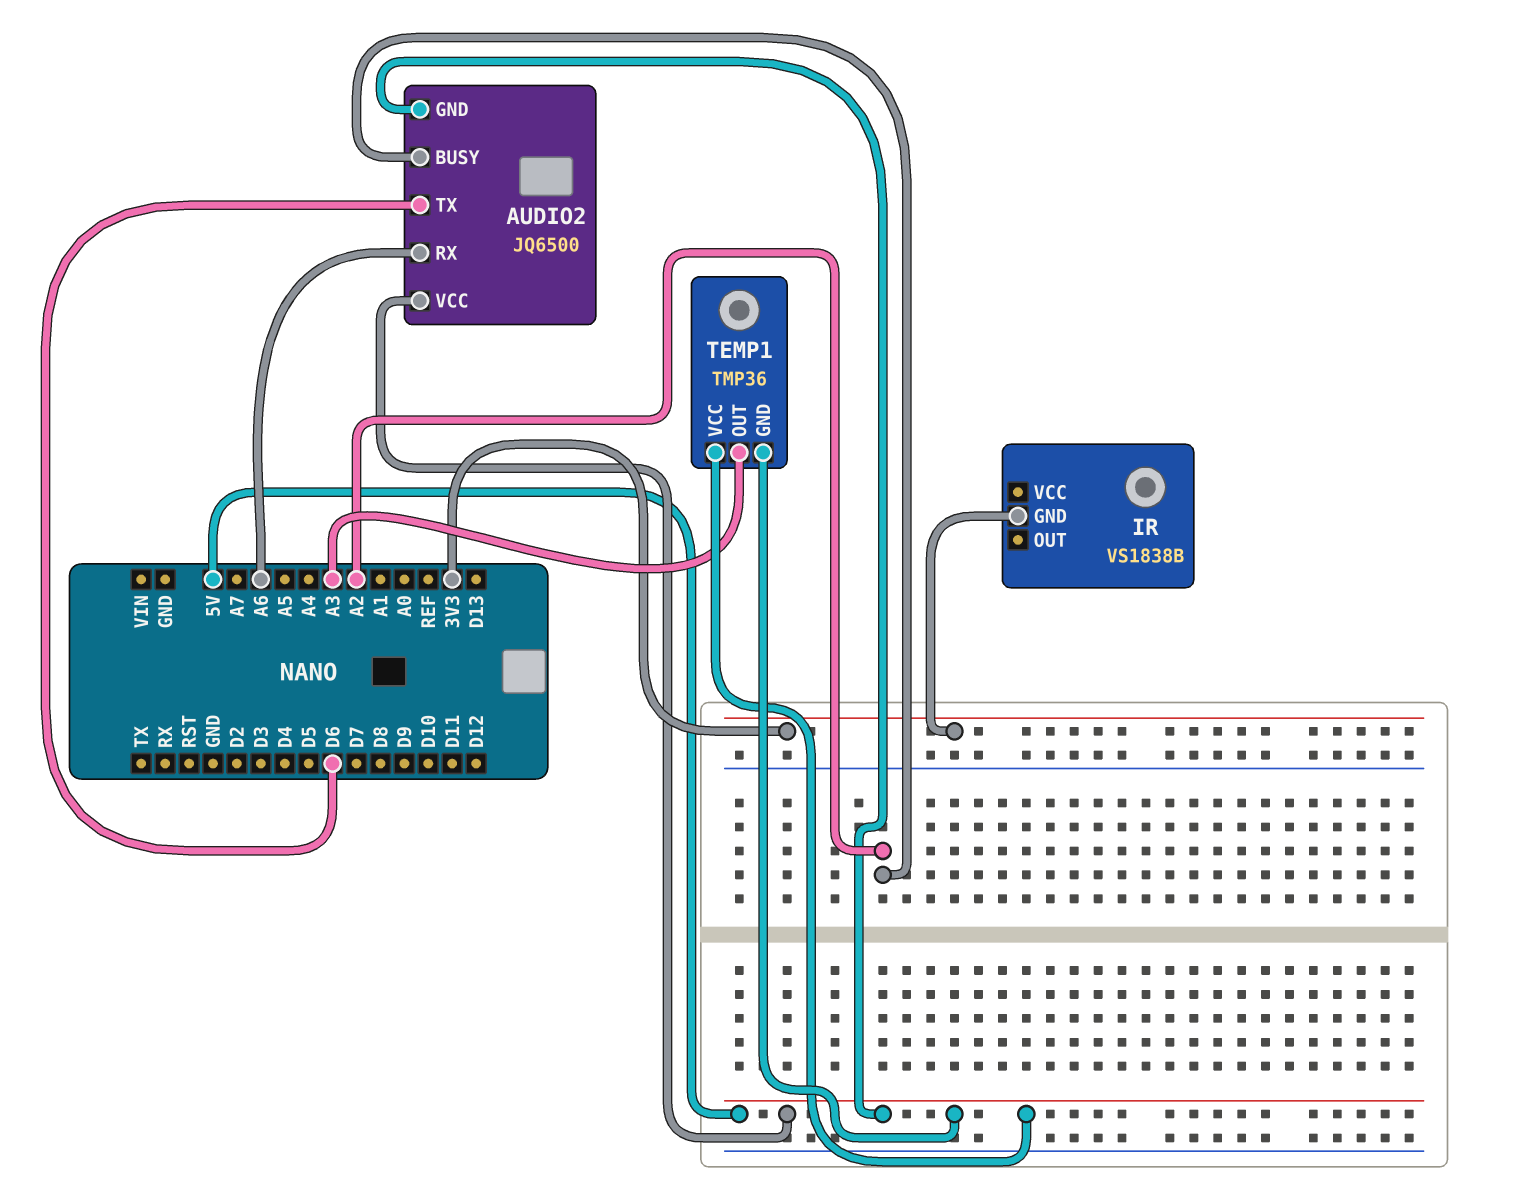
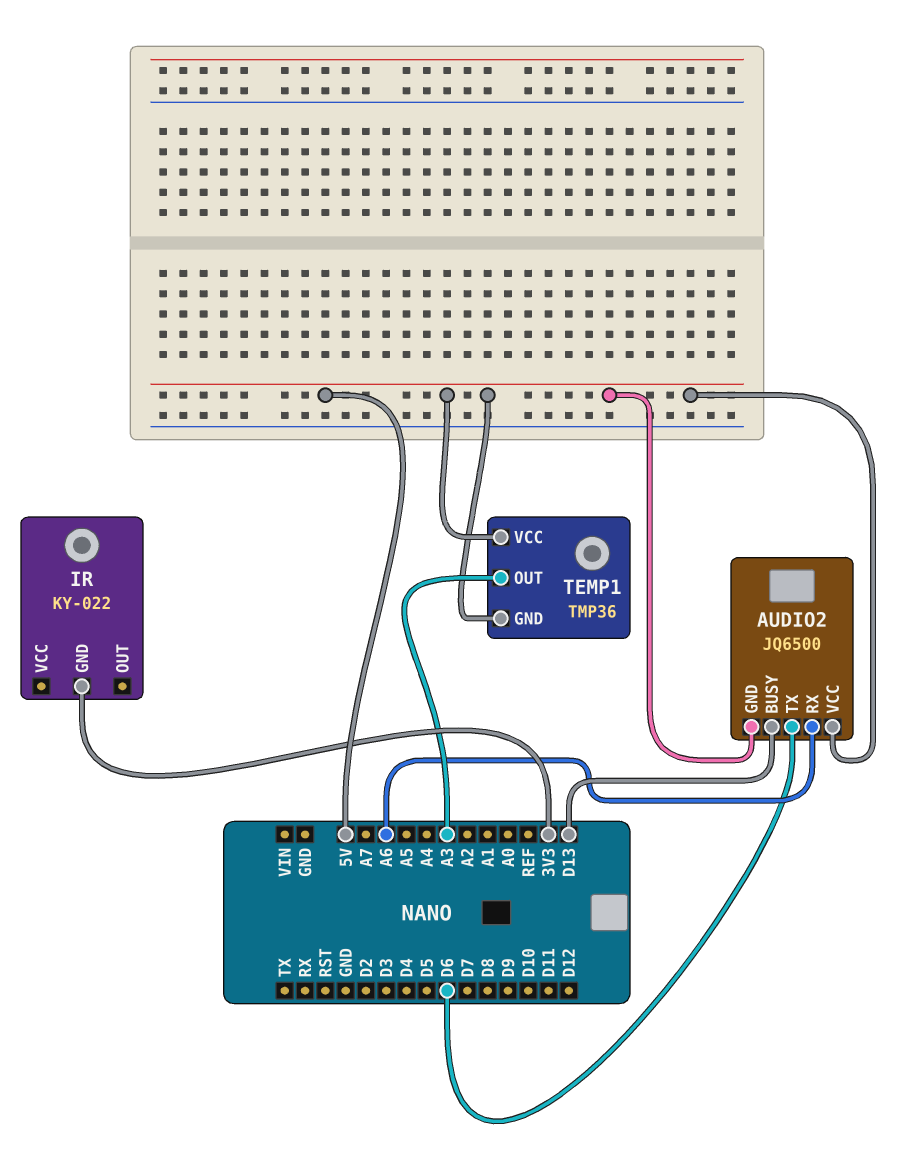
AUDIO2 pin BUSY: A2 -> D13
IR: VS1838B -> KY-022

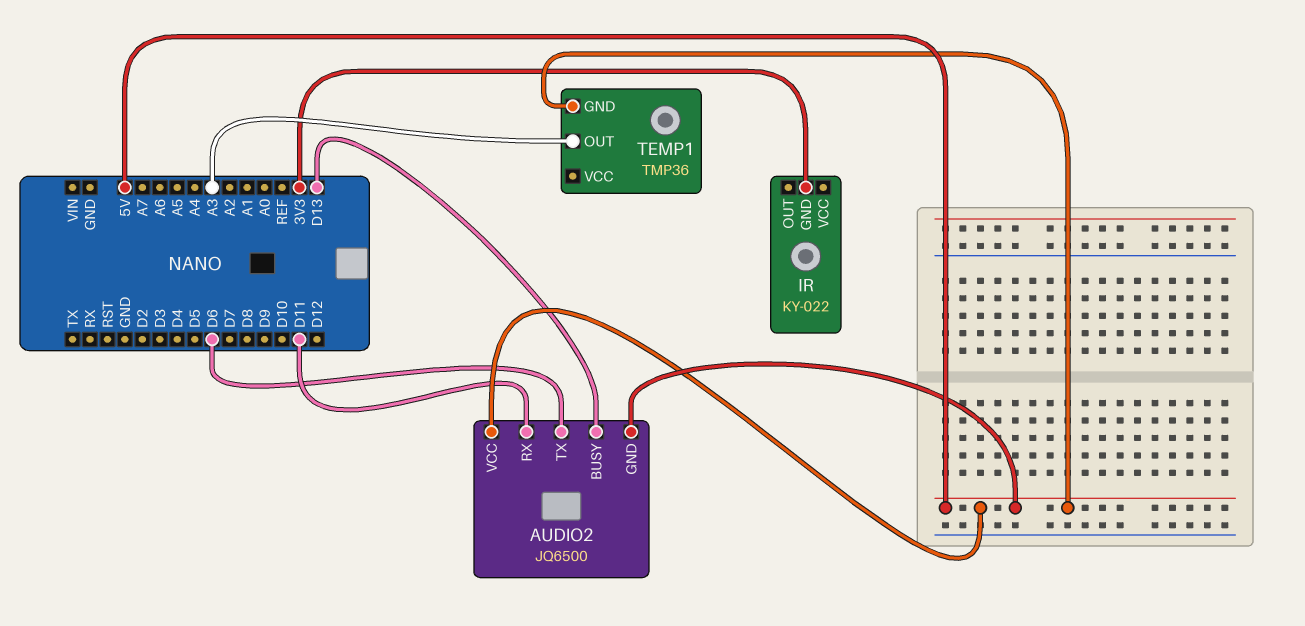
AUDIO2 pin RX: A6 -> D11
TEMP1 pin VCC: 5V -> none

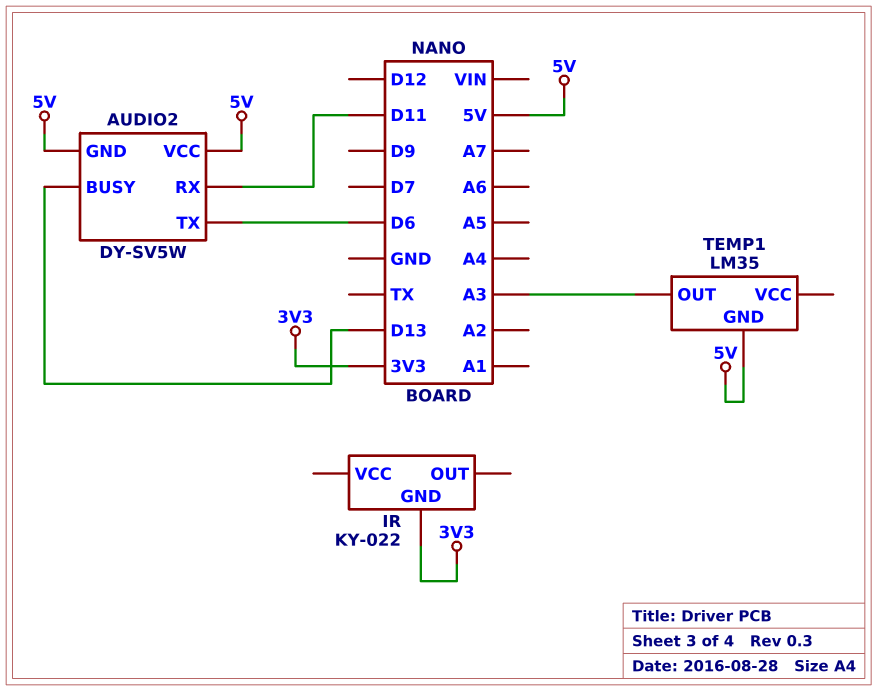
AUDIO2: JQ6500 -> DY-SV5W
TEMP1: TMP36 -> LM35

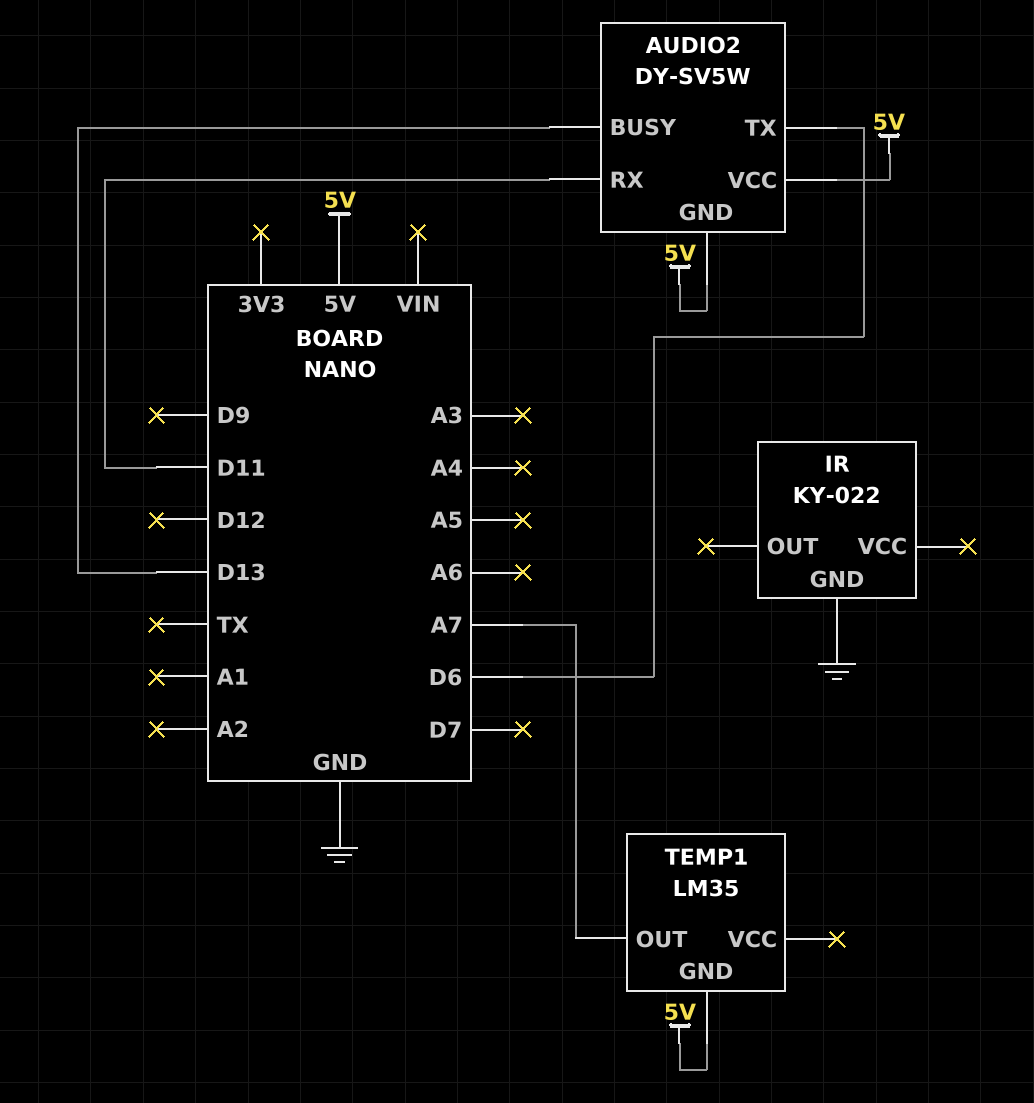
IR pin GND: 3V3 -> GND
TEMP1 pin OUT: A3 -> A7

